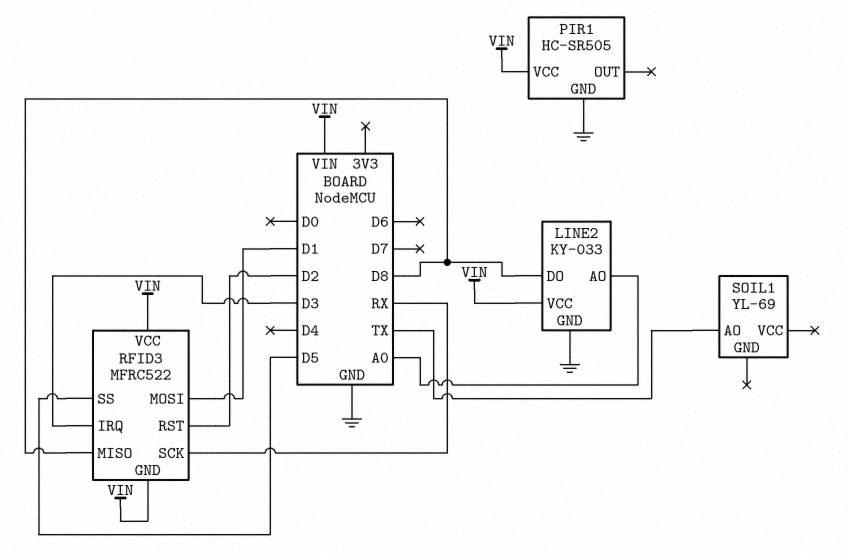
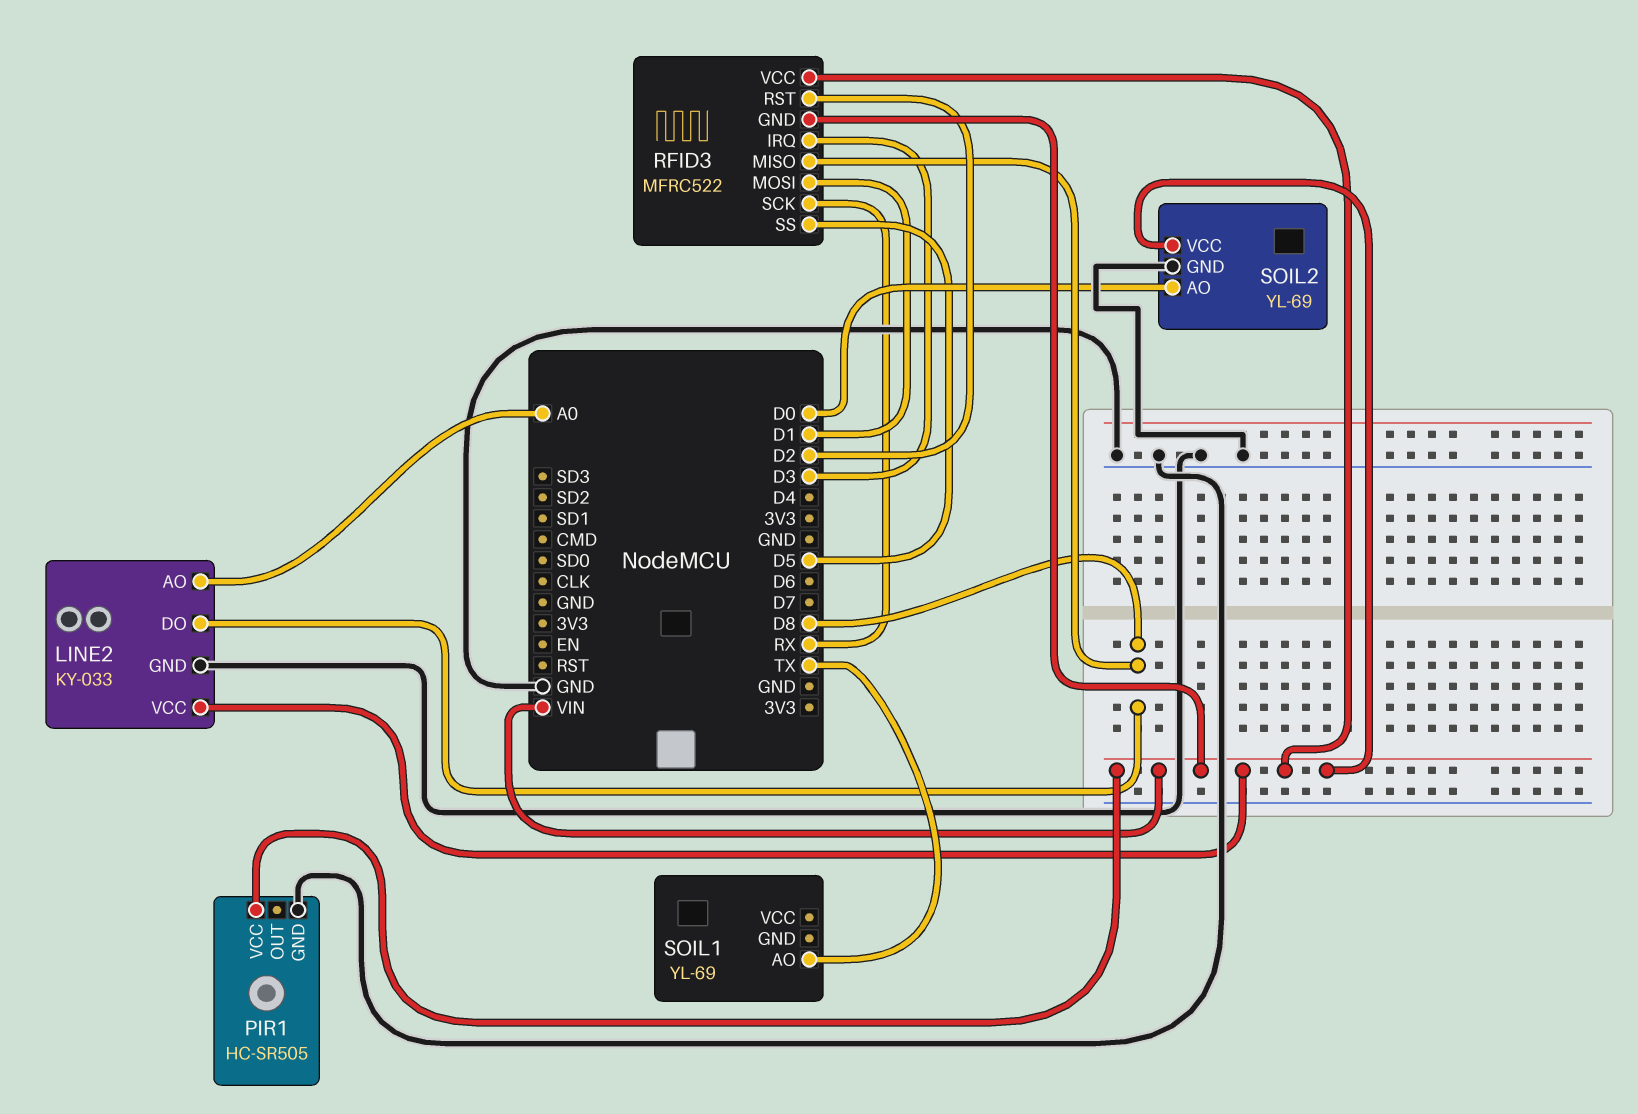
SOIL2: none -> YL-69
SOIL2 pin AO: none -> D0
SOIL2 pin GND: none -> GND
SOIL2 pin VCC: none -> VIN

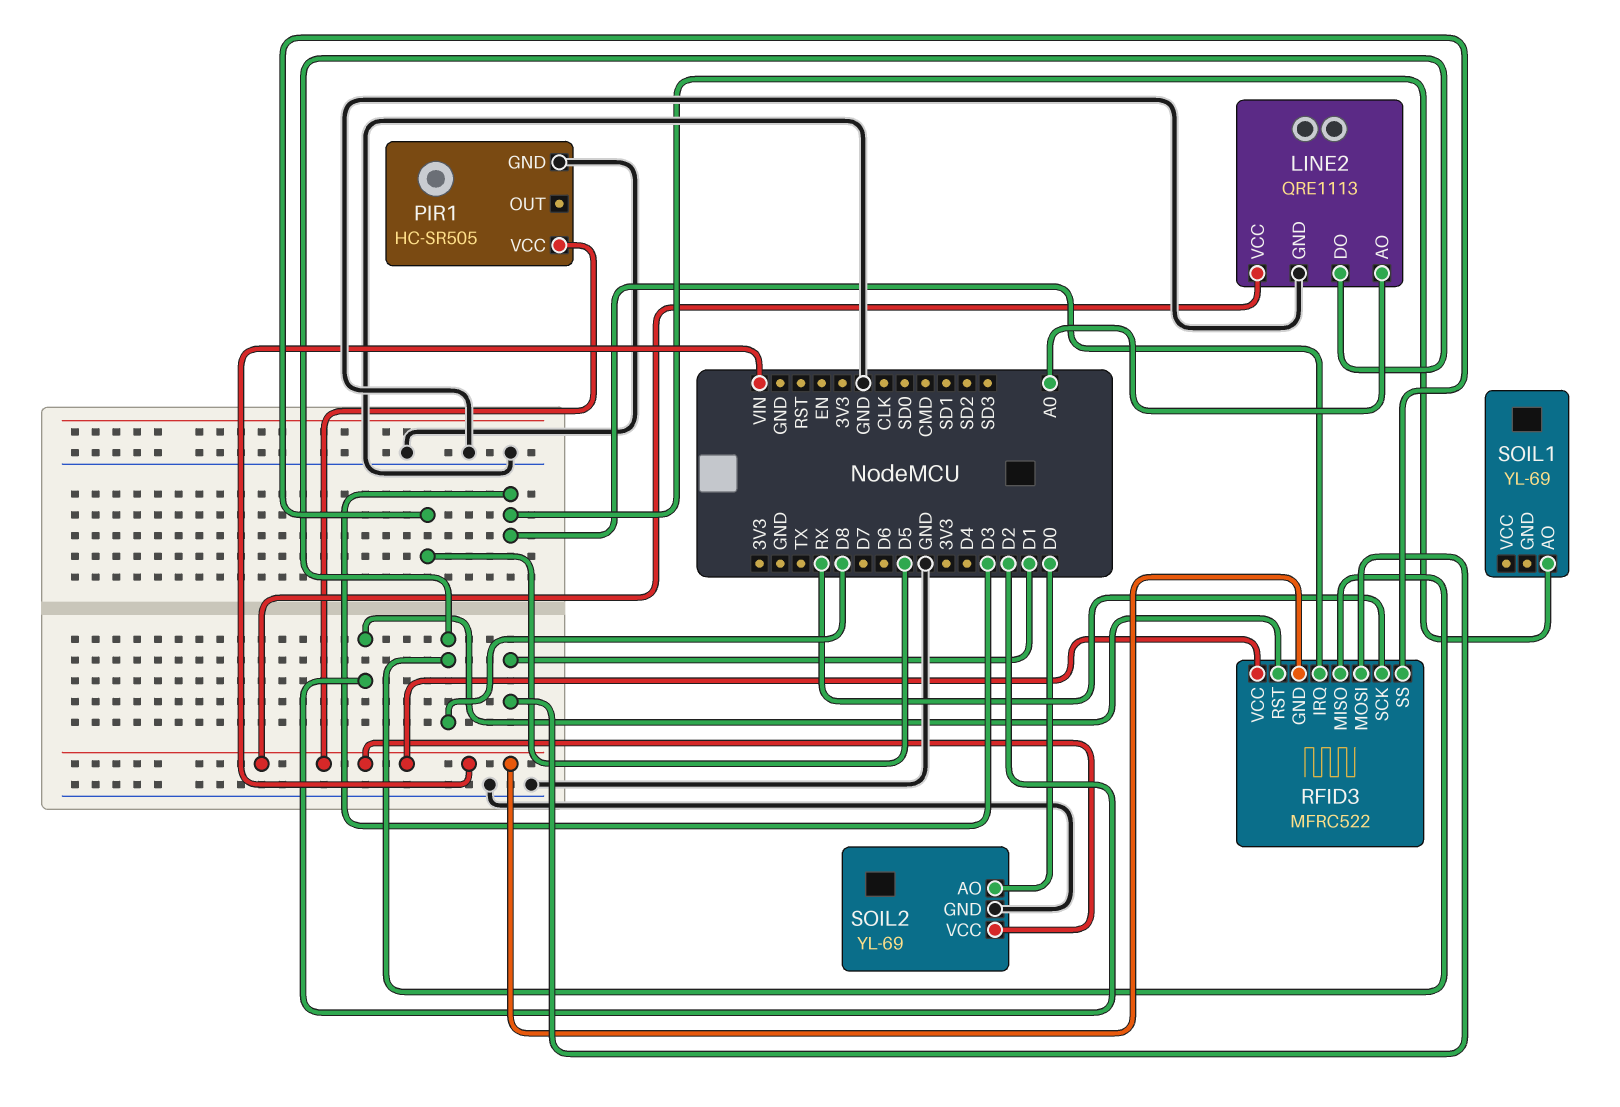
LINE2: KY-033 -> QRE1113
SOIL1 pin AO: TX -> D3

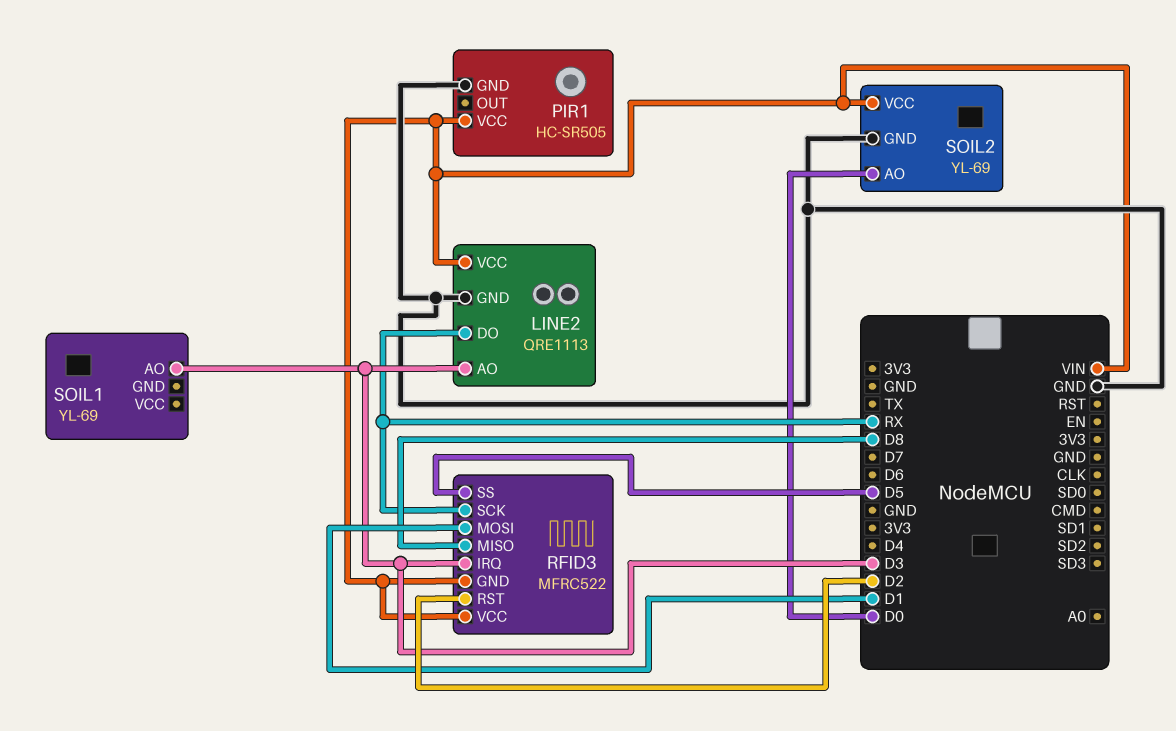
LINE2 pin AO: A0 -> D3
LINE2 pin DO: D8 -> RX

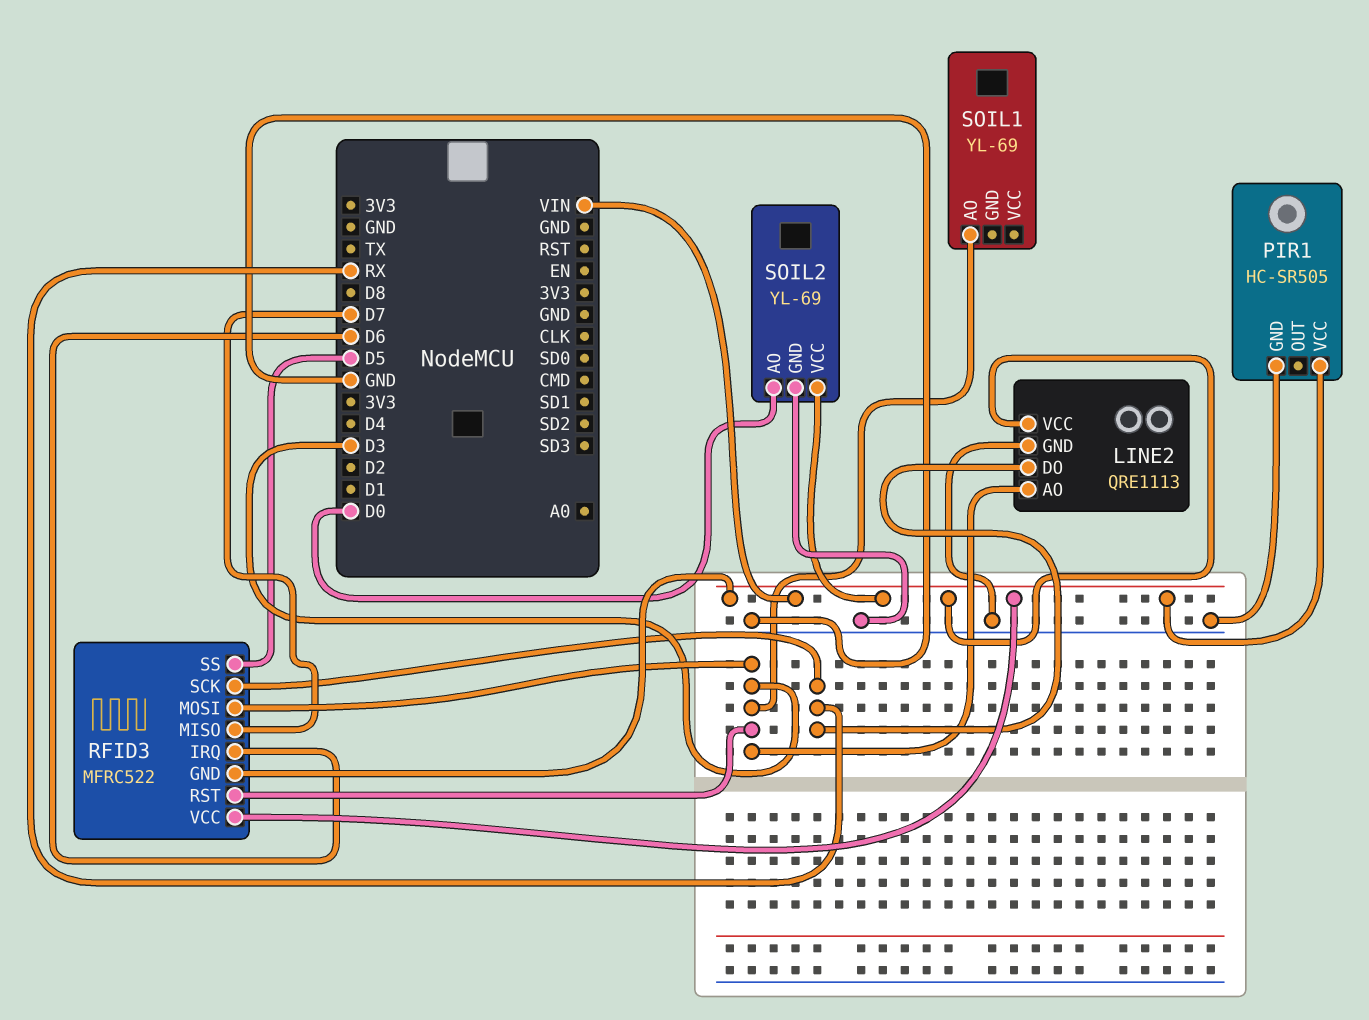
RFID3 pin IRQ: D3 -> D6
RFID3 pin MISO: D8 -> D7
RFID3 pin MOSI: D1 -> D3
RFID3 pin RST: D2 -> D3

